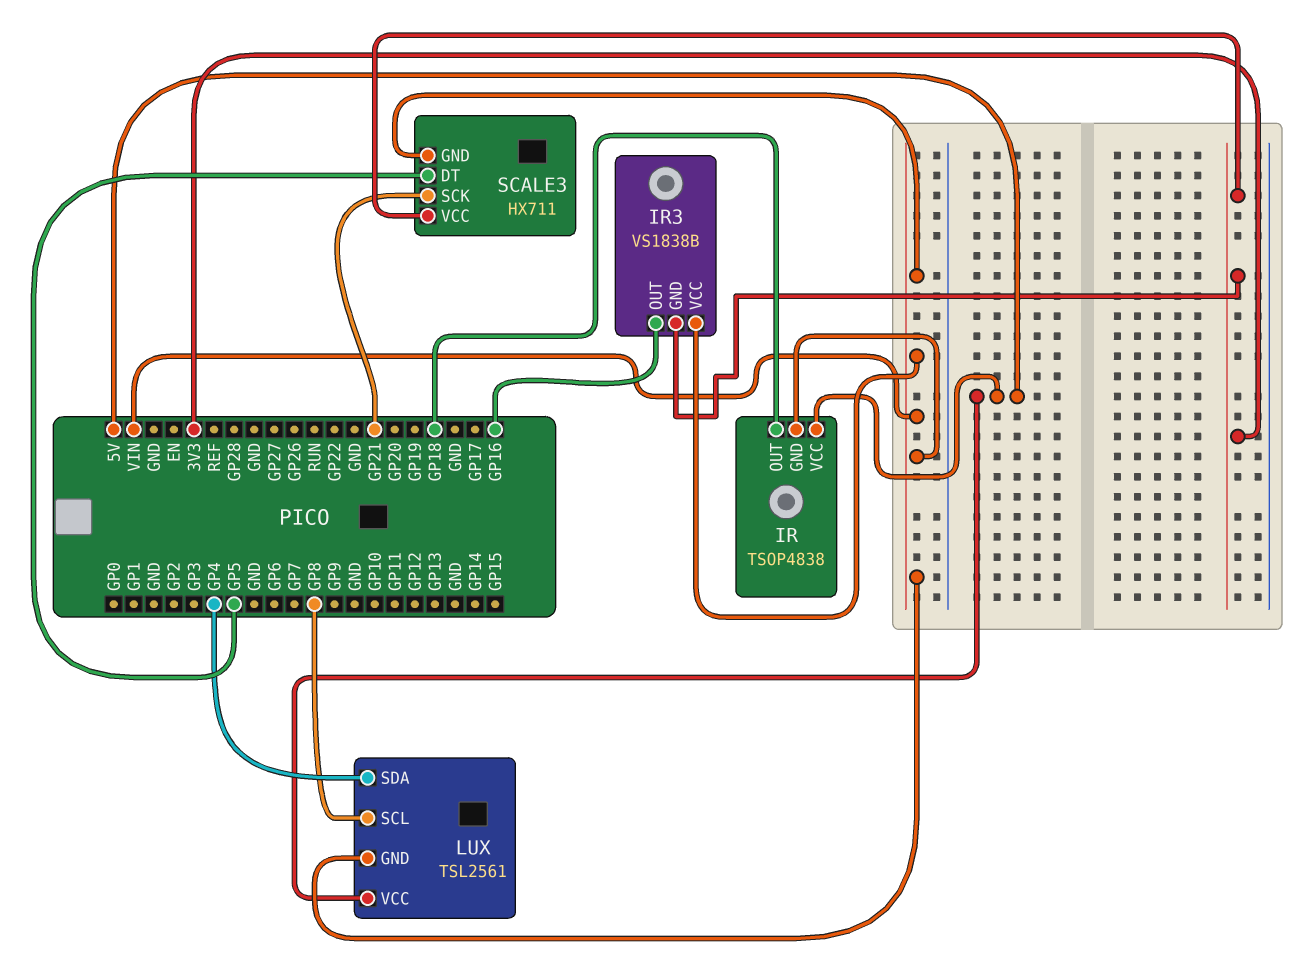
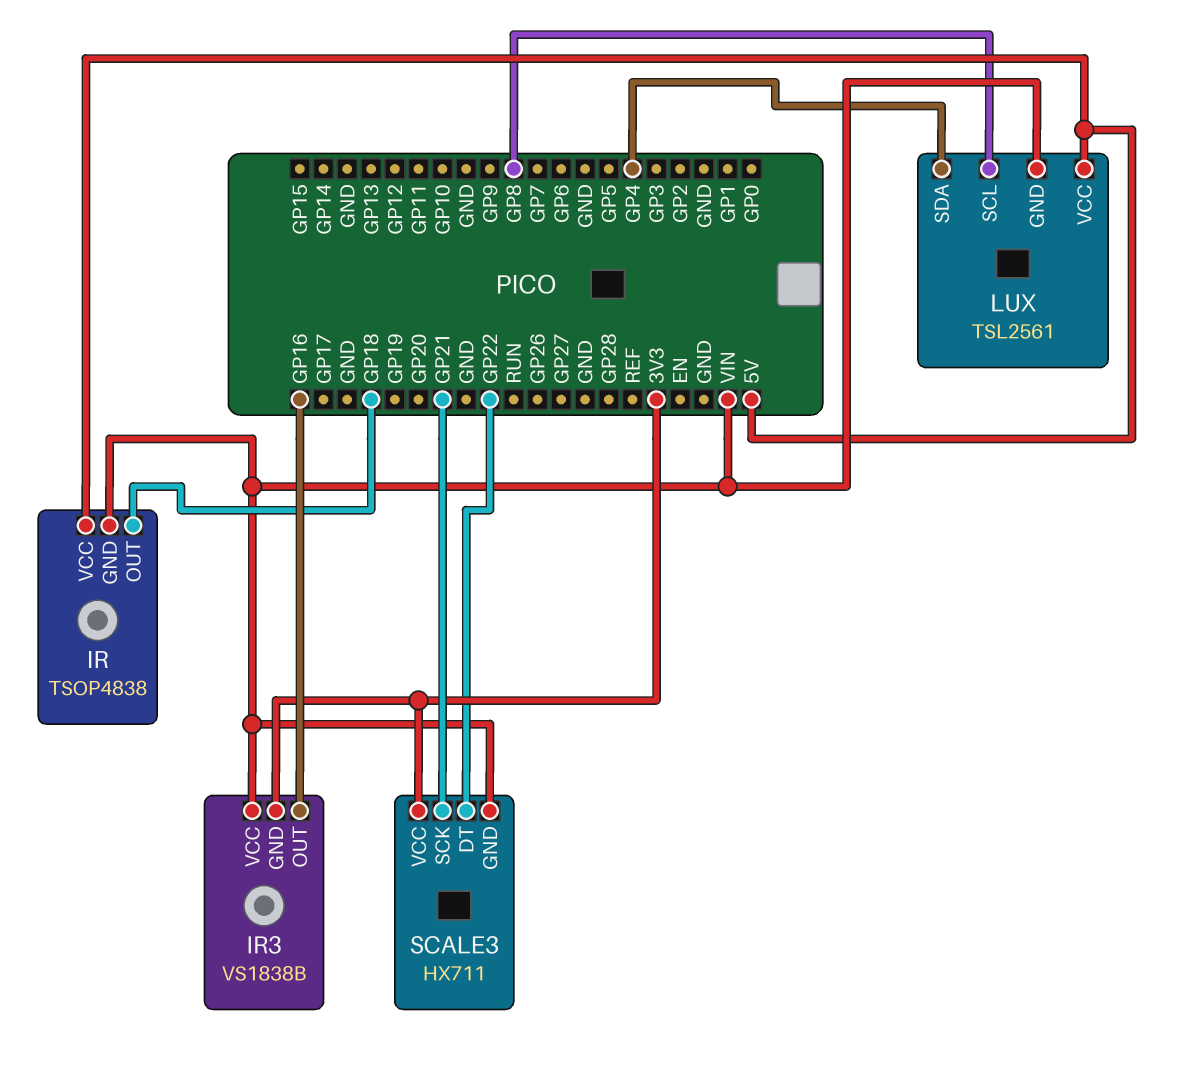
SCALE3 pin DT: GP5 -> GP22

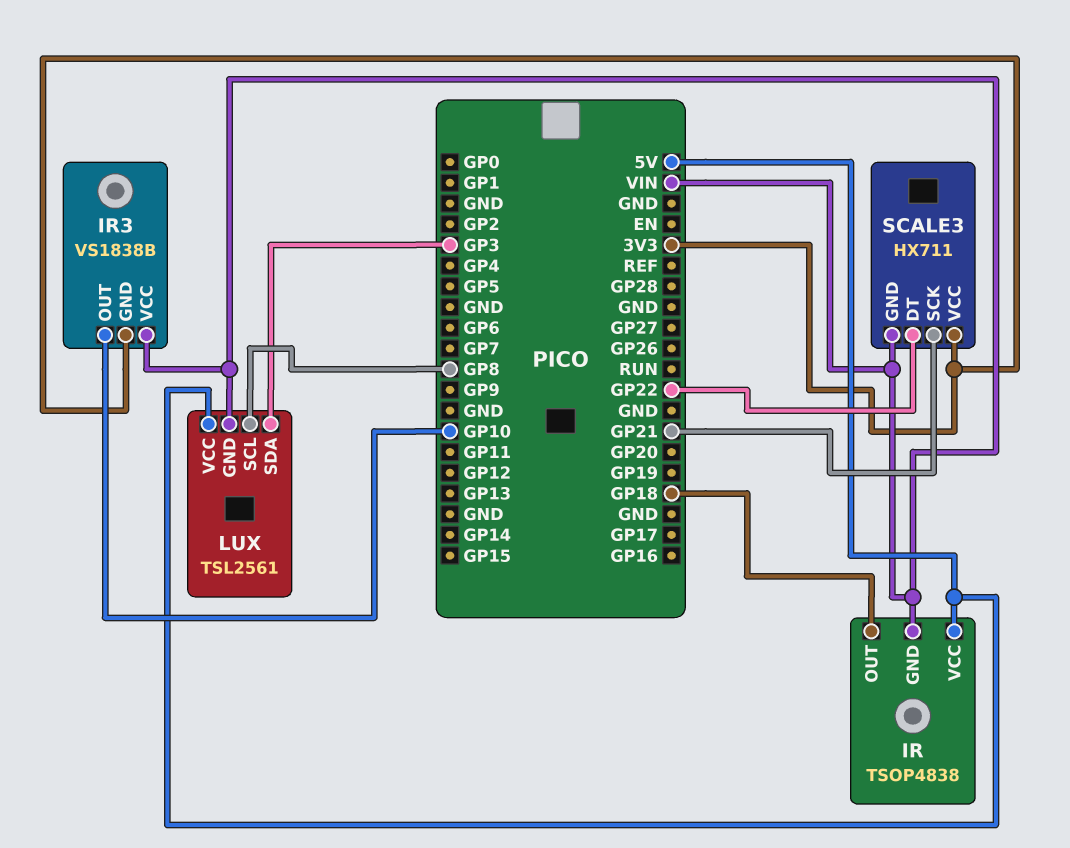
IR3 pin OUT: GP16 -> GP10
LUX pin SDA: GP4 -> GP3

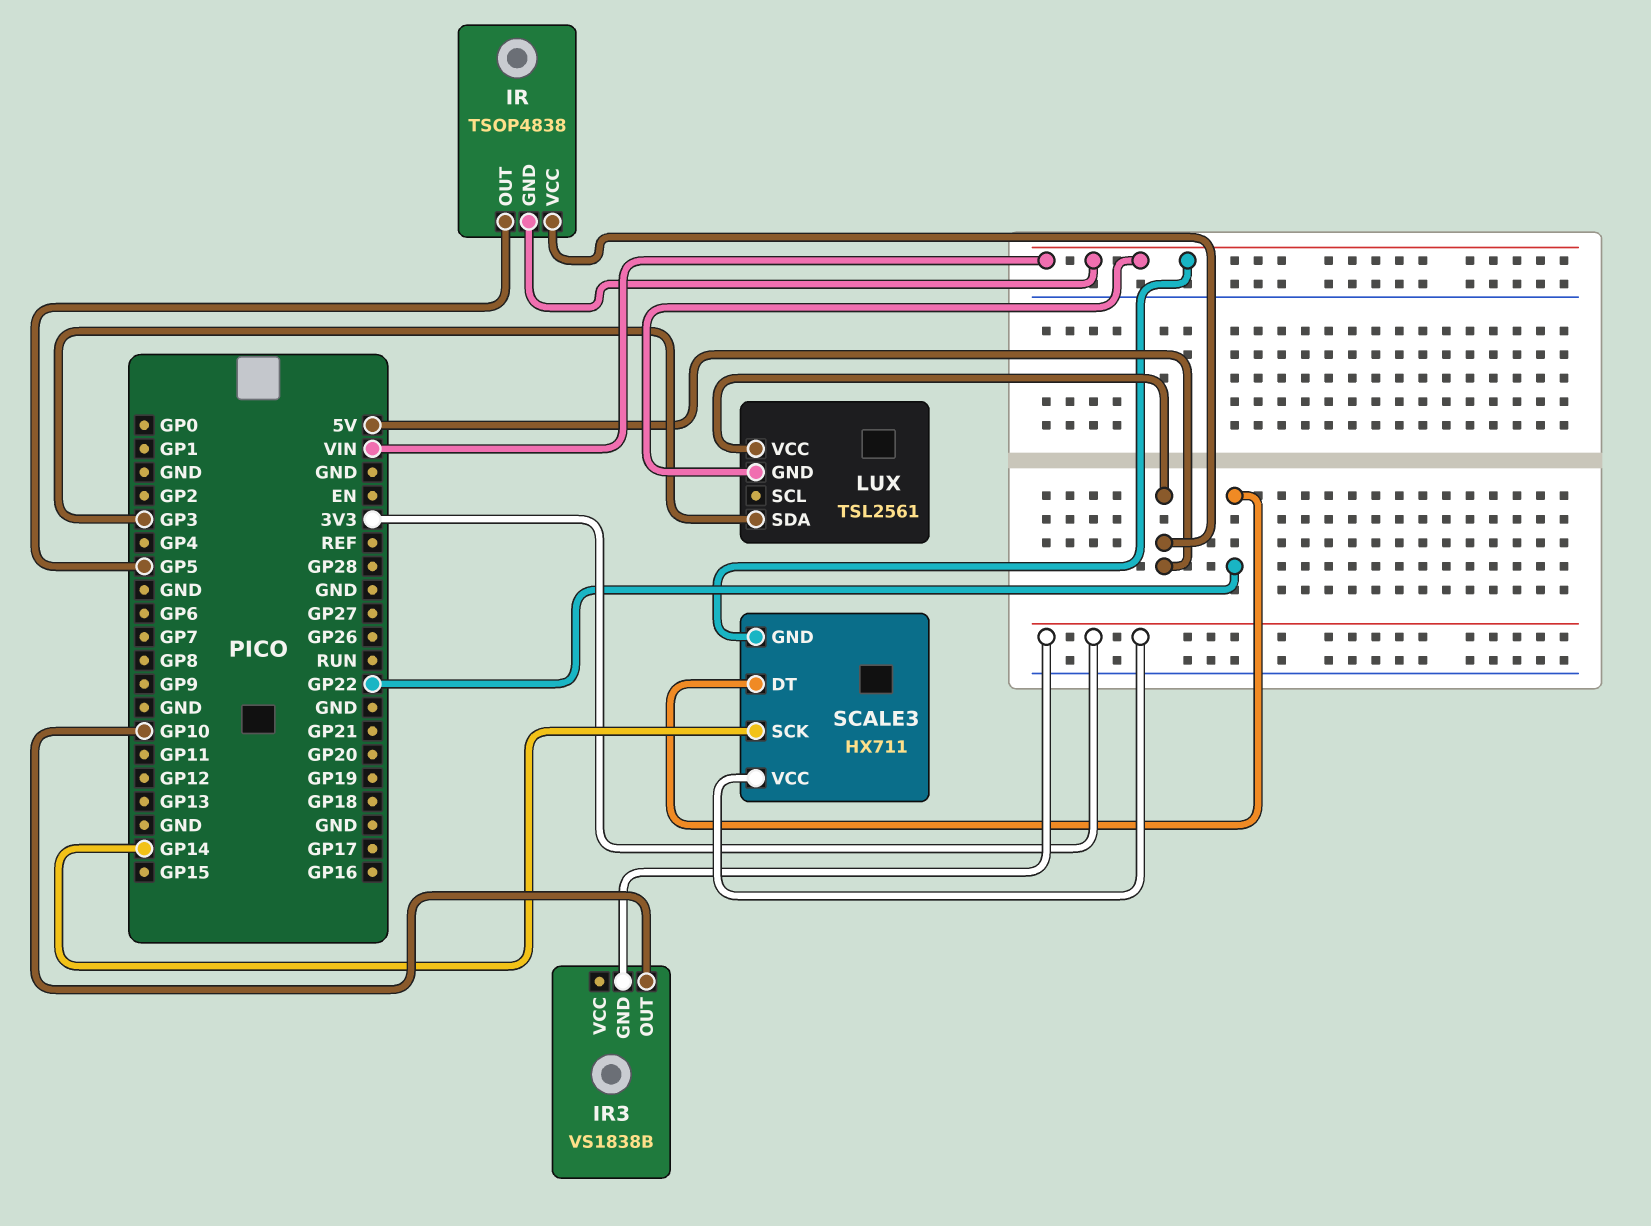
IR pin OUT: GP18 -> GP5
IR3 pin VCC: VIN -> none
LUX pin SCL: GP8 -> none
SCALE3 pin SCK: GP21 -> GP14

